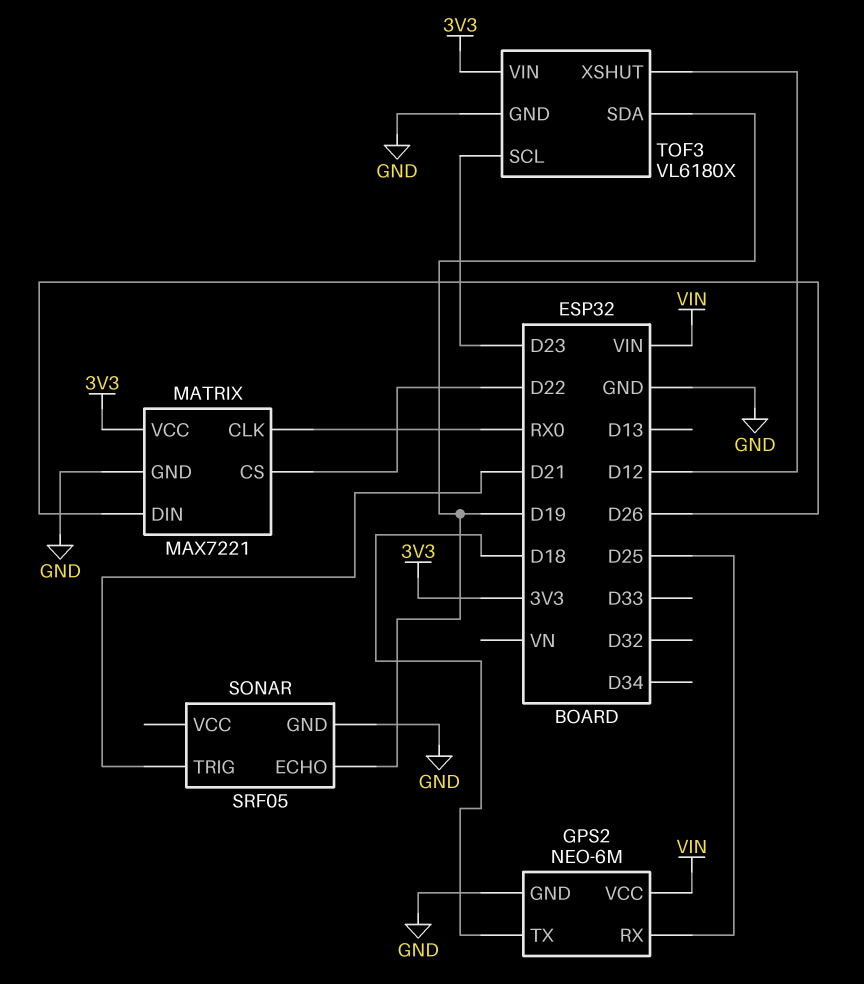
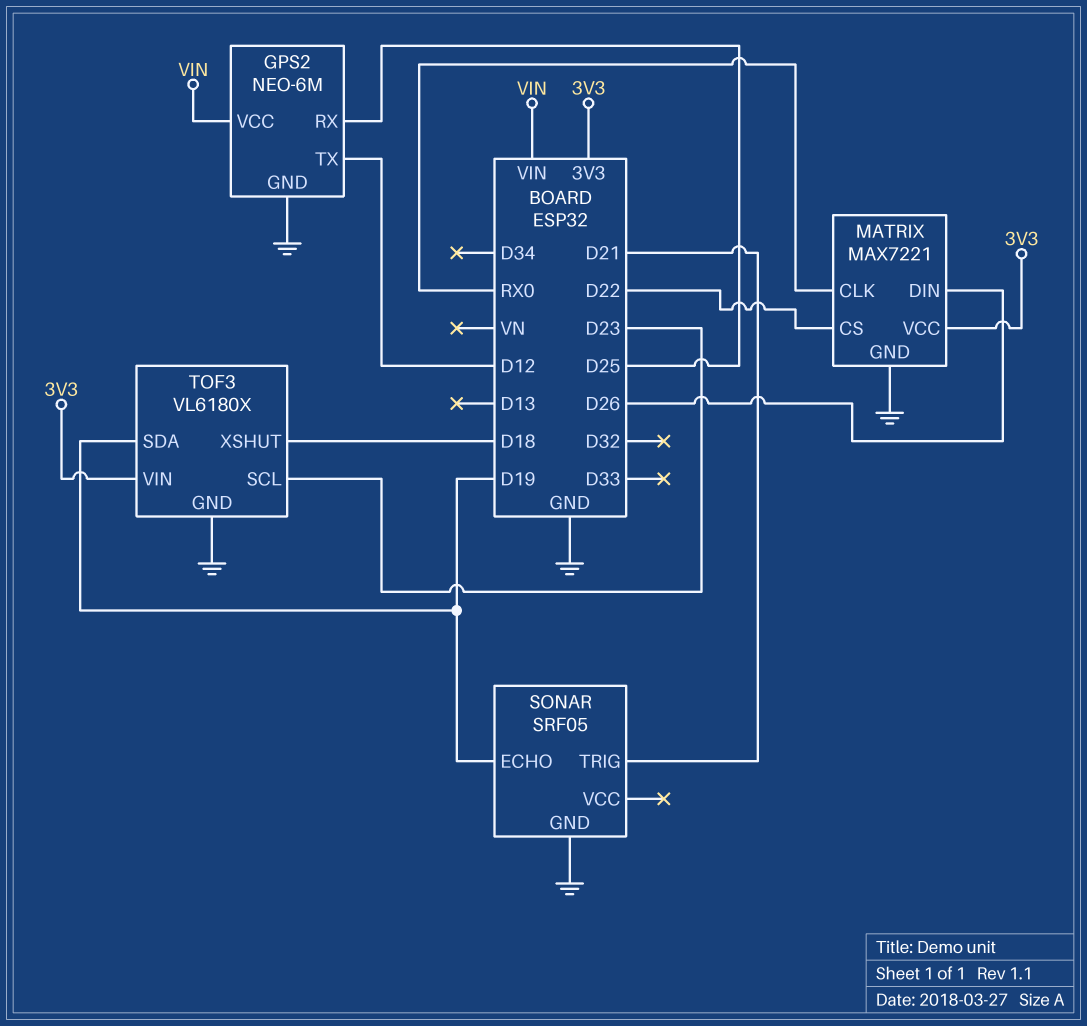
GPS2 pin TX: D18 -> D12
TOF3 pin XSHUT: D12 -> D18

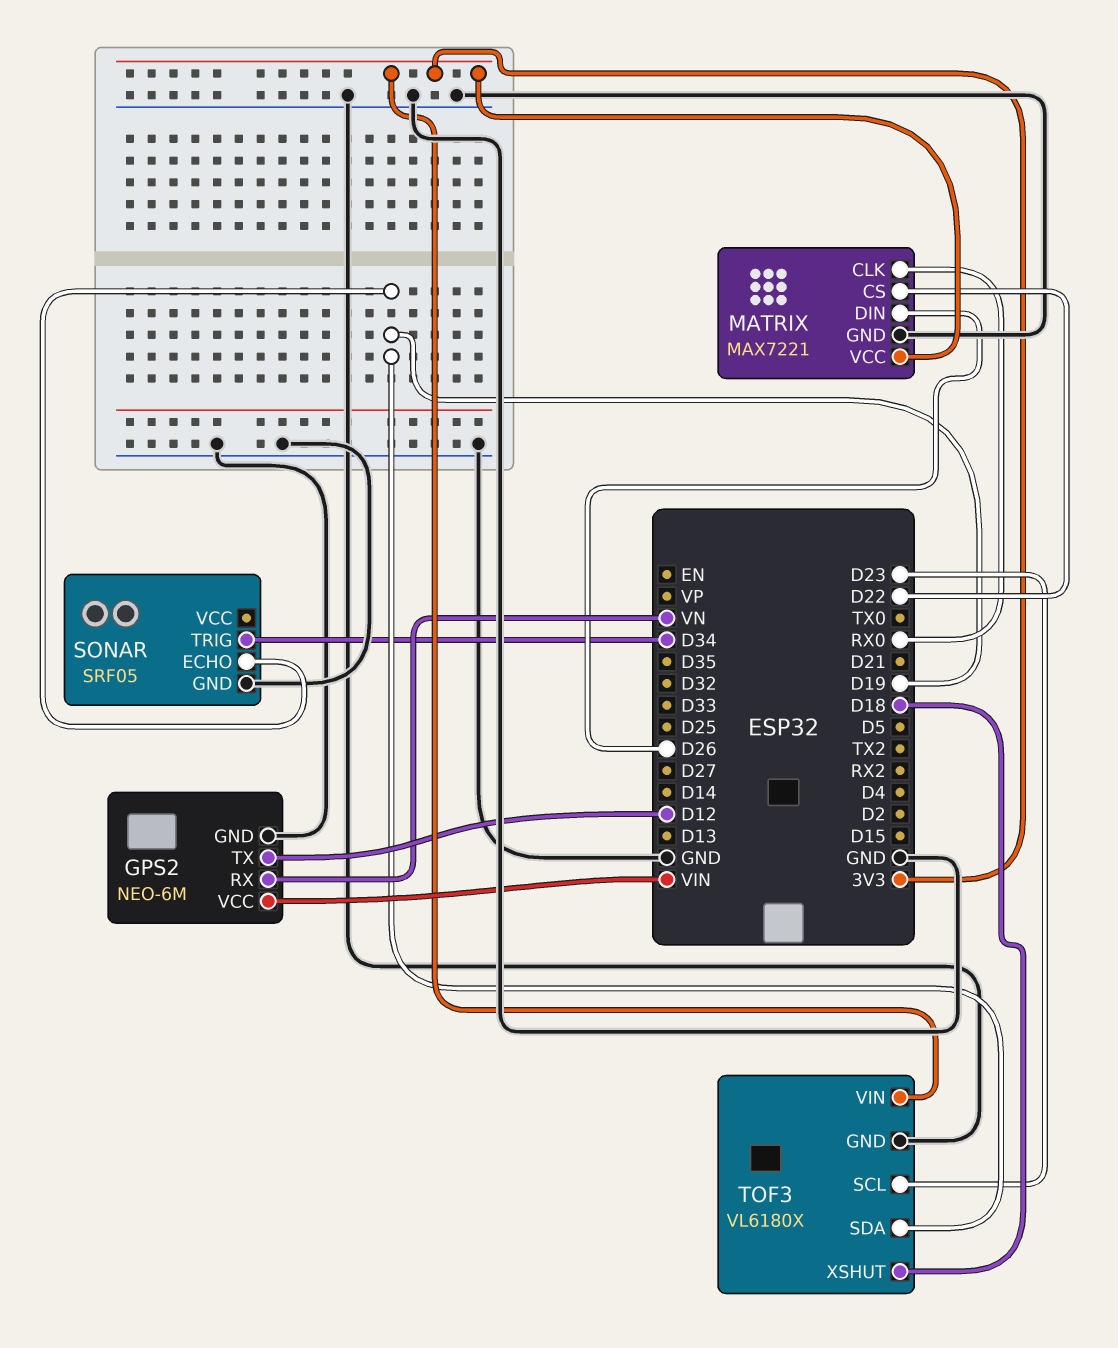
GPS2 pin RX: D25 -> VN
SONAR pin TRIG: D21 -> D34

